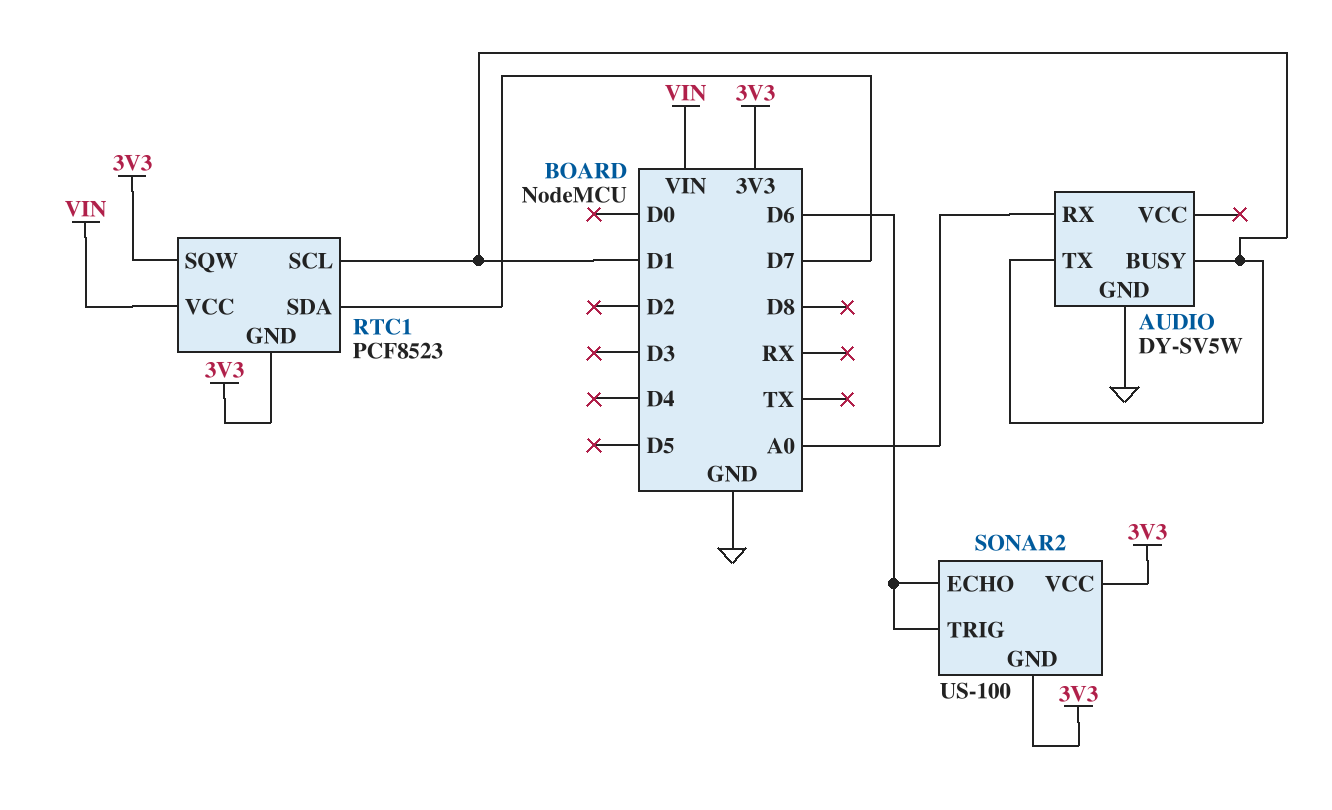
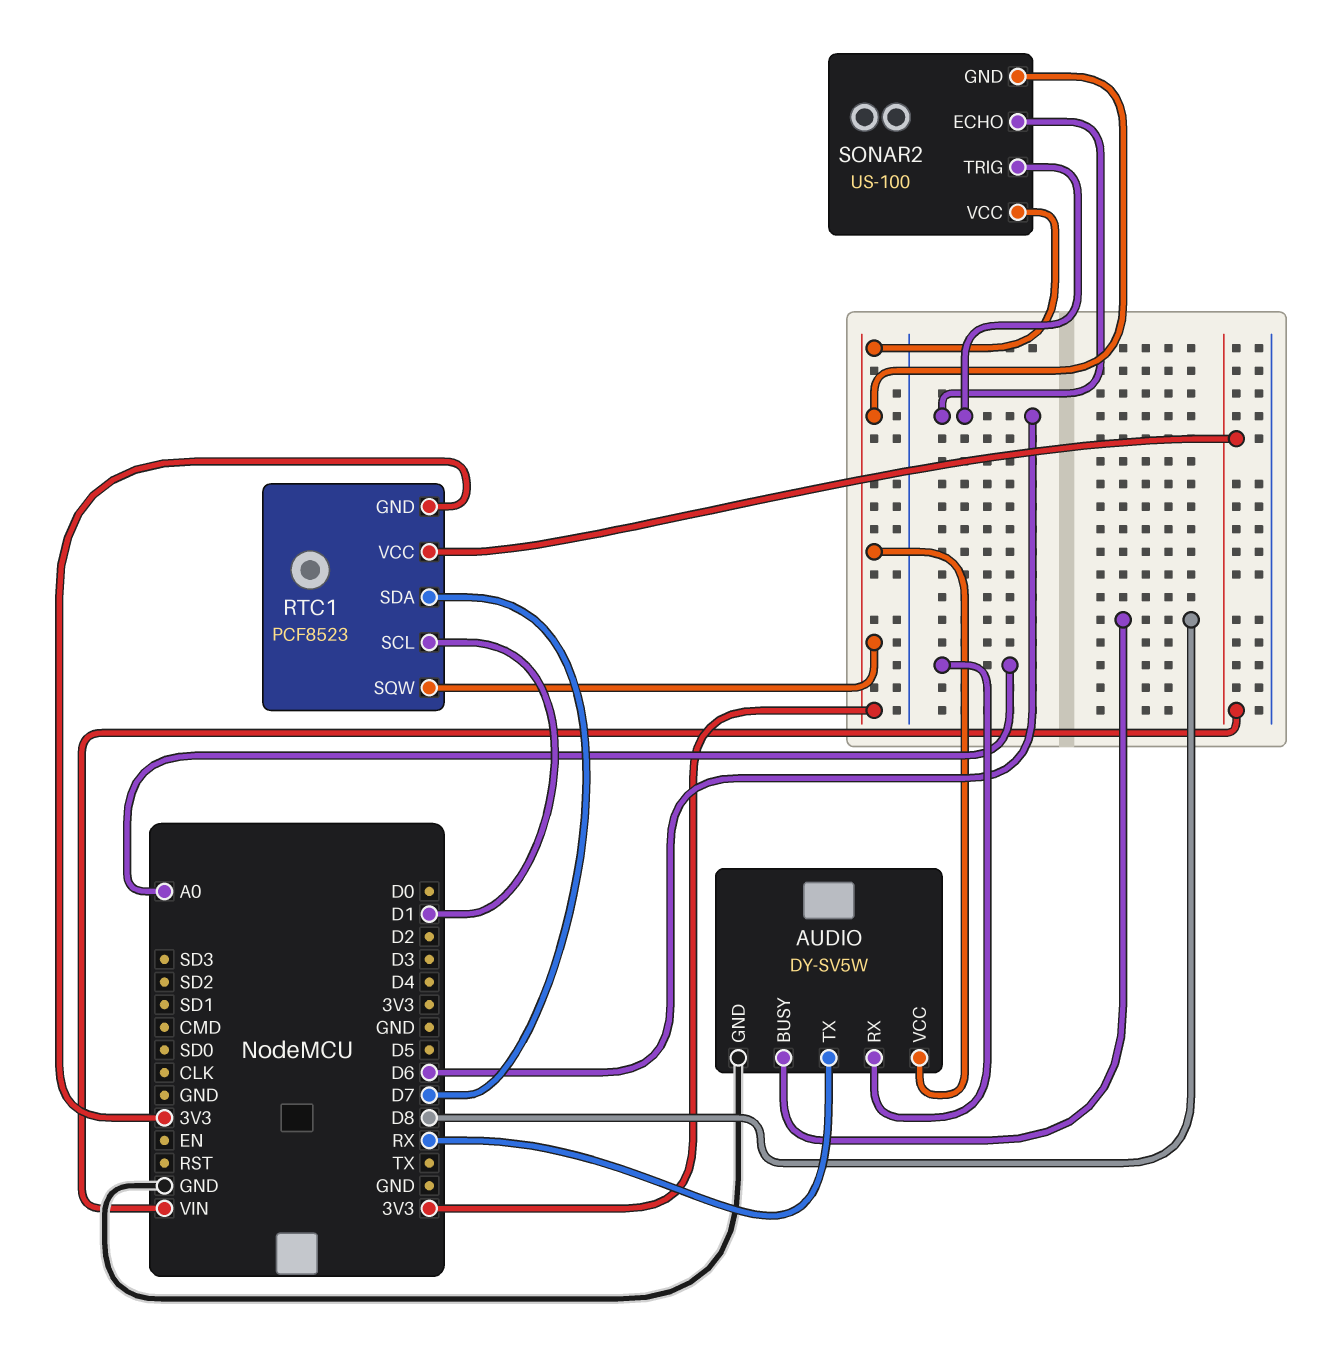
AUDIO pin BUSY: D1 -> D8
AUDIO pin TX: D1 -> RX
AUDIO pin VCC: none -> 3V3

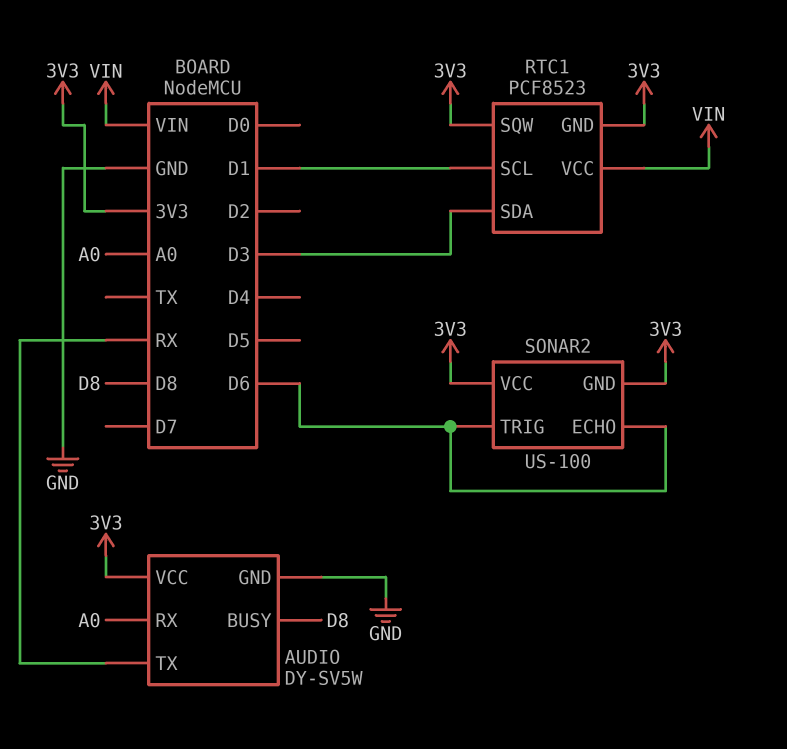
RTC1 pin SDA: D7 -> D3

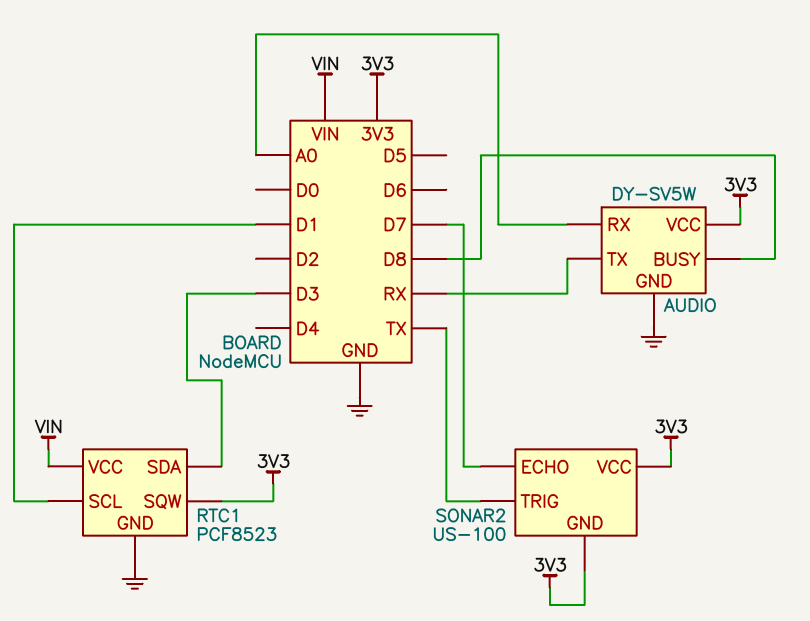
RTC1 pin GND: 3V3 -> GND
SONAR2 pin ECHO: D6 -> D7
SONAR2 pin TRIG: D6 -> TX

